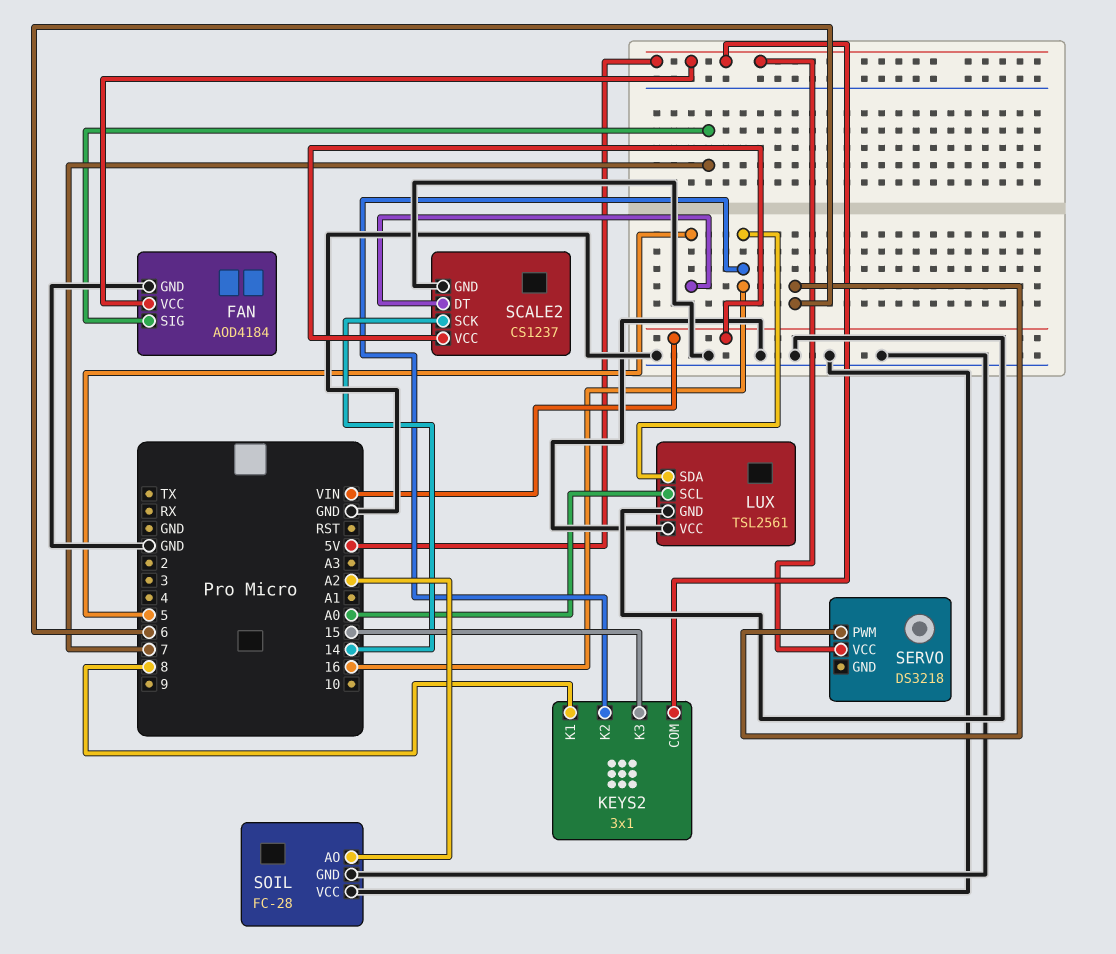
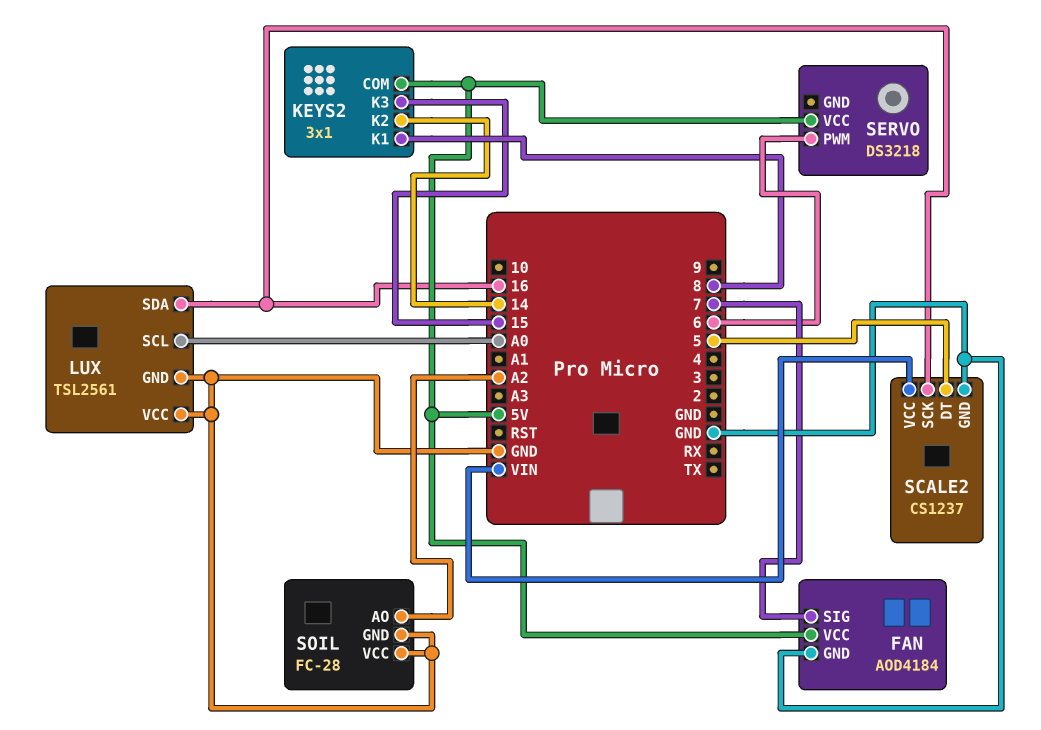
KEYS2 pin K2: 16 -> 14
SCALE2 pin SCK: 14 -> 16

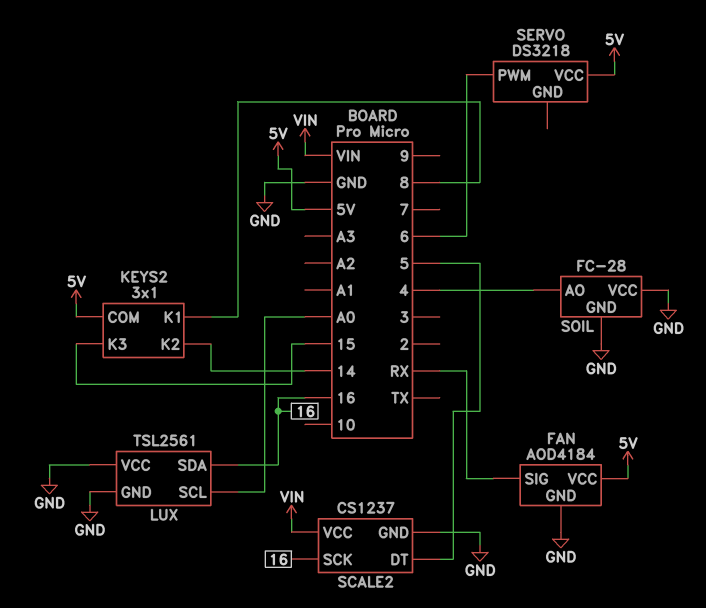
FAN pin SIG: 7 -> RX
SOIL pin AO: A2 -> 4

